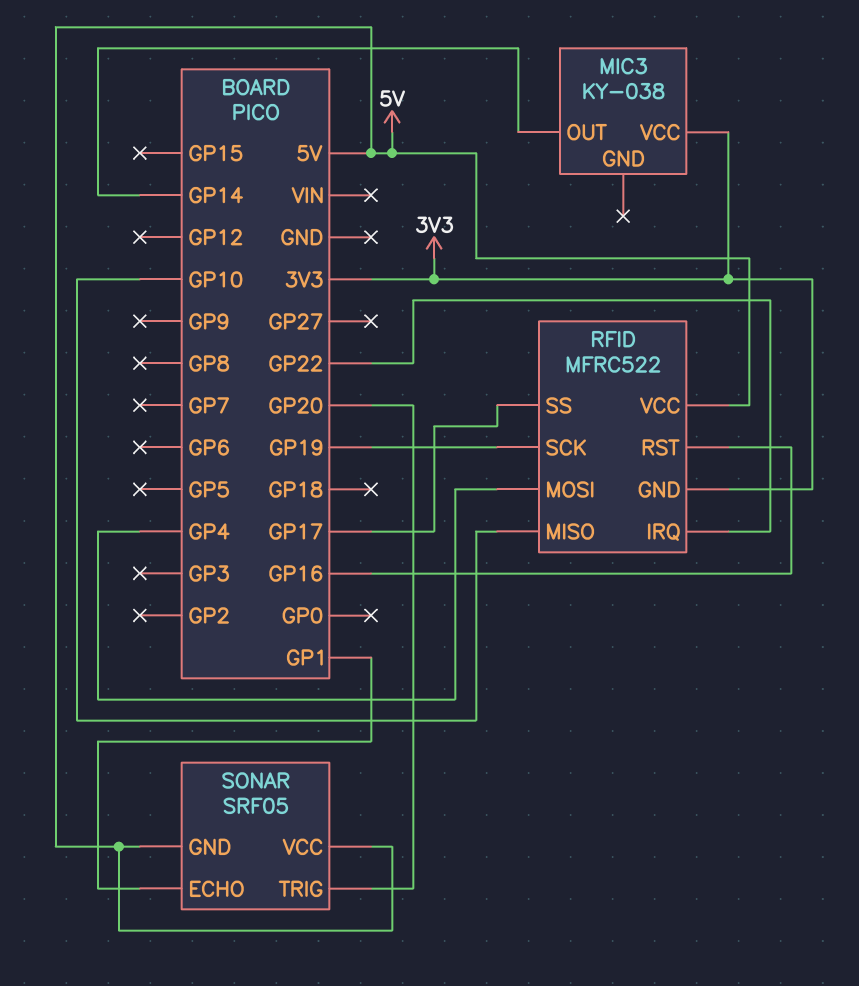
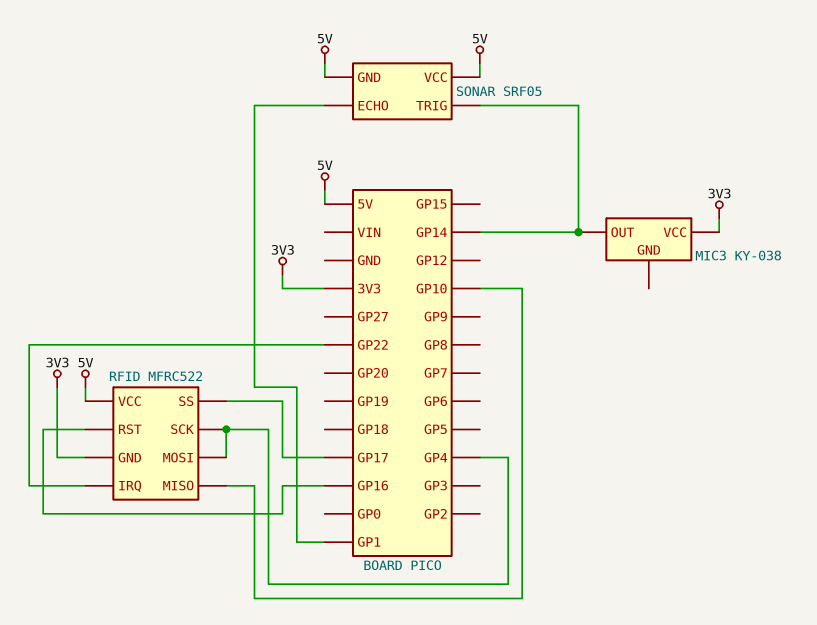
RFID pin SCK: GP19 -> GP4
SONAR pin TRIG: GP20 -> GP14

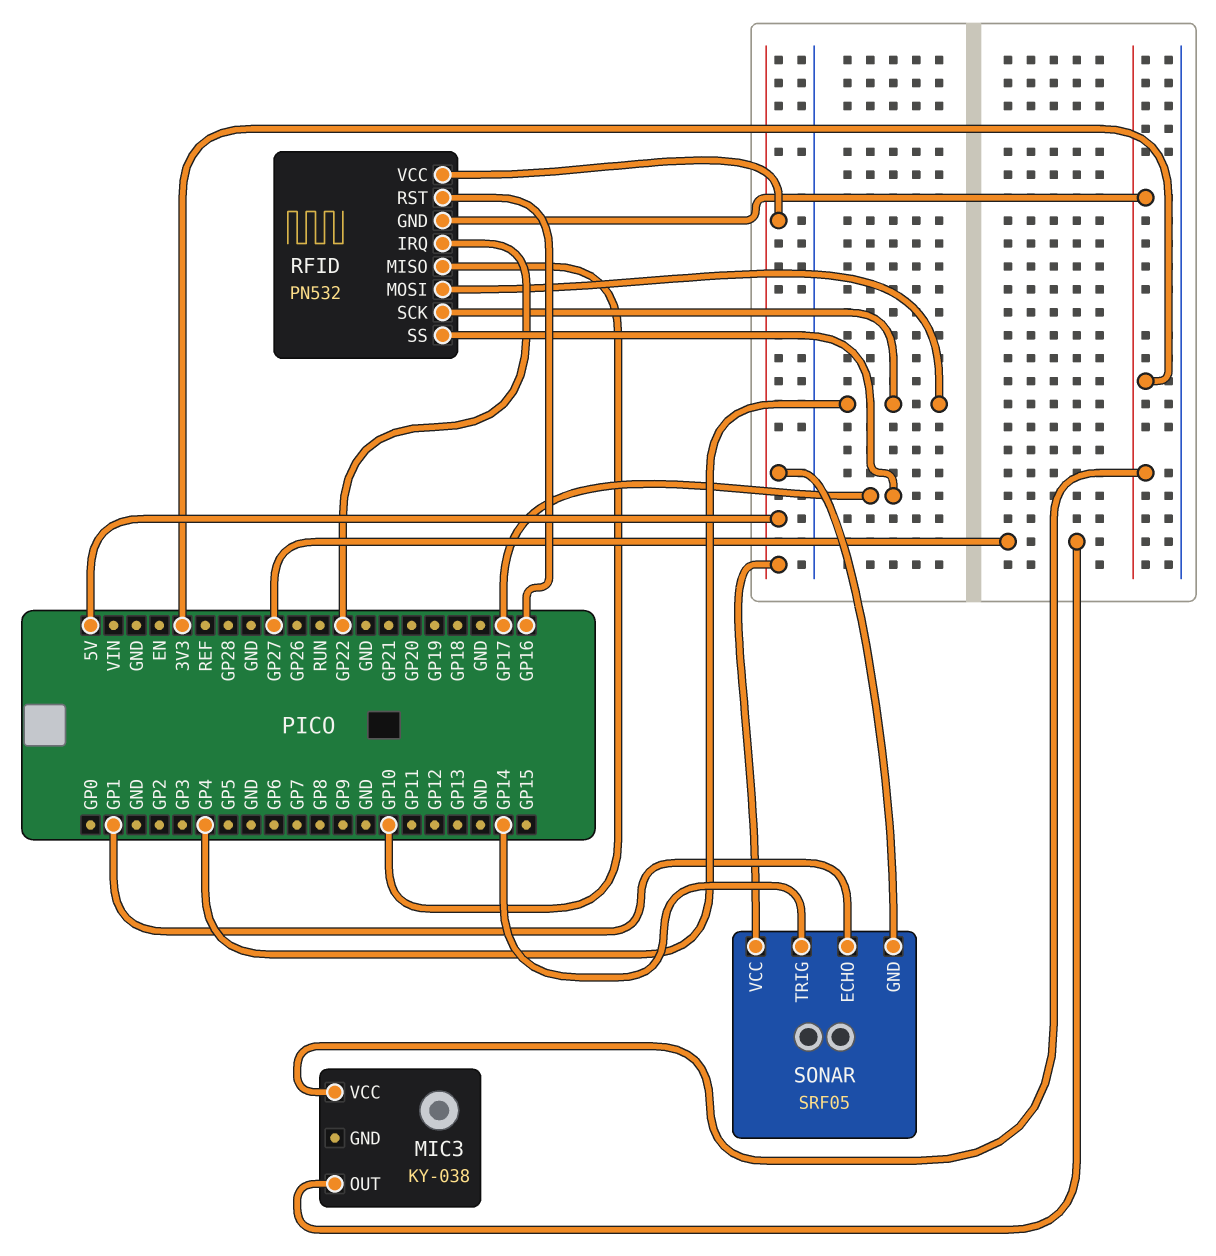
MIC3 pin OUT: GP14 -> GP27
RFID: MFRC522 -> PN532

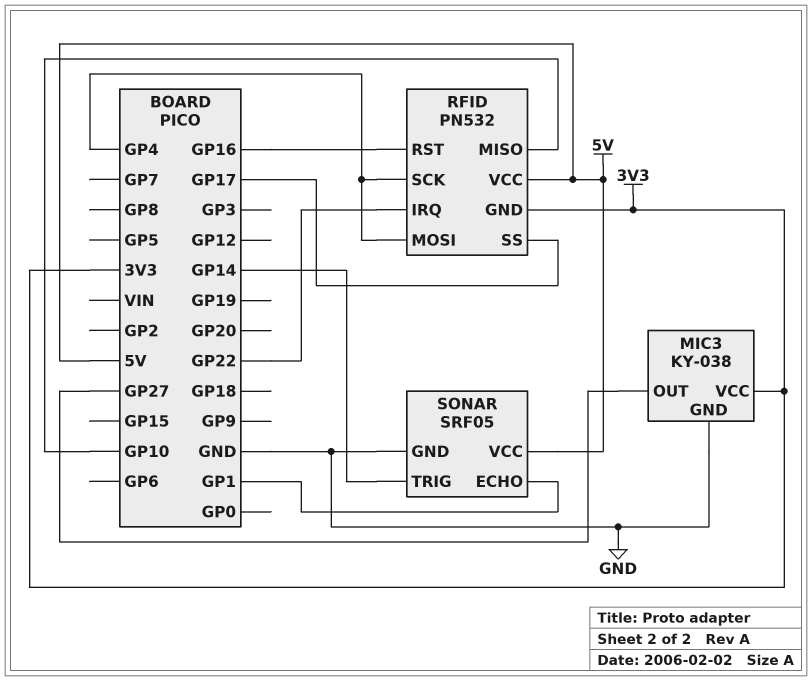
MIC3 pin GND: none -> GND
SONAR pin GND: 5V -> GND

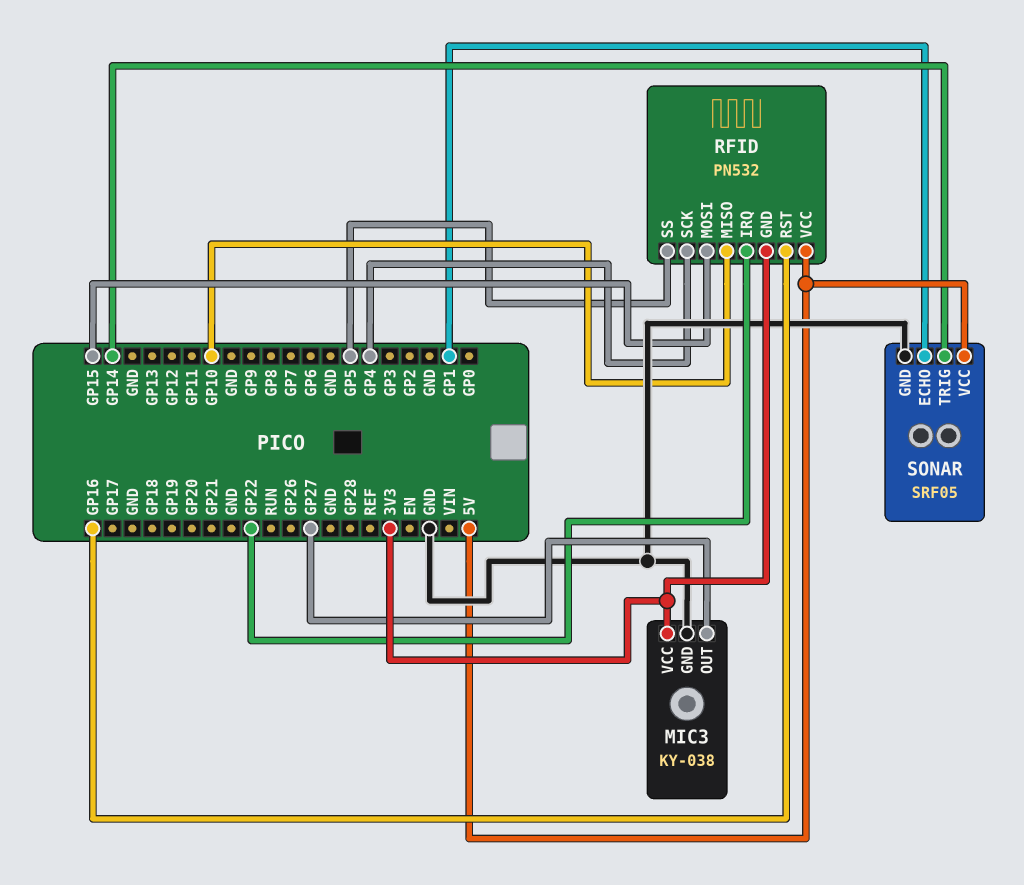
RFID pin MOSI: GP4 -> GP15
RFID pin SS: GP17 -> GP5

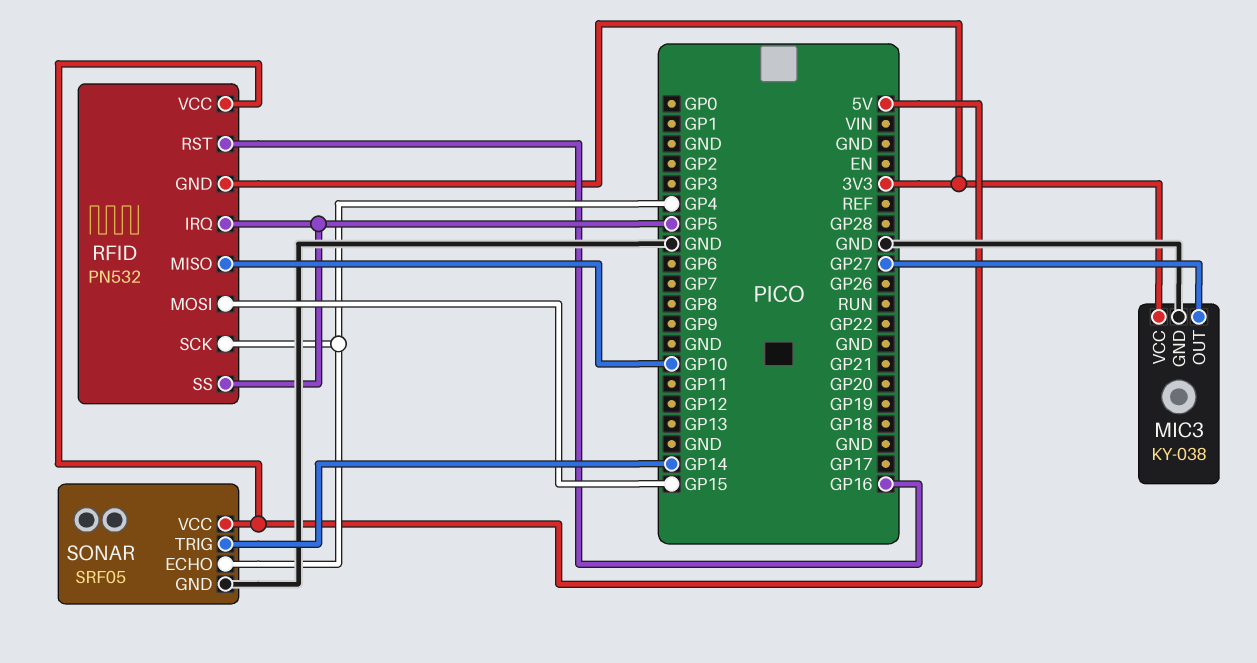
RFID pin IRQ: GP22 -> GP5
SONAR pin ECHO: GP1 -> GP4

